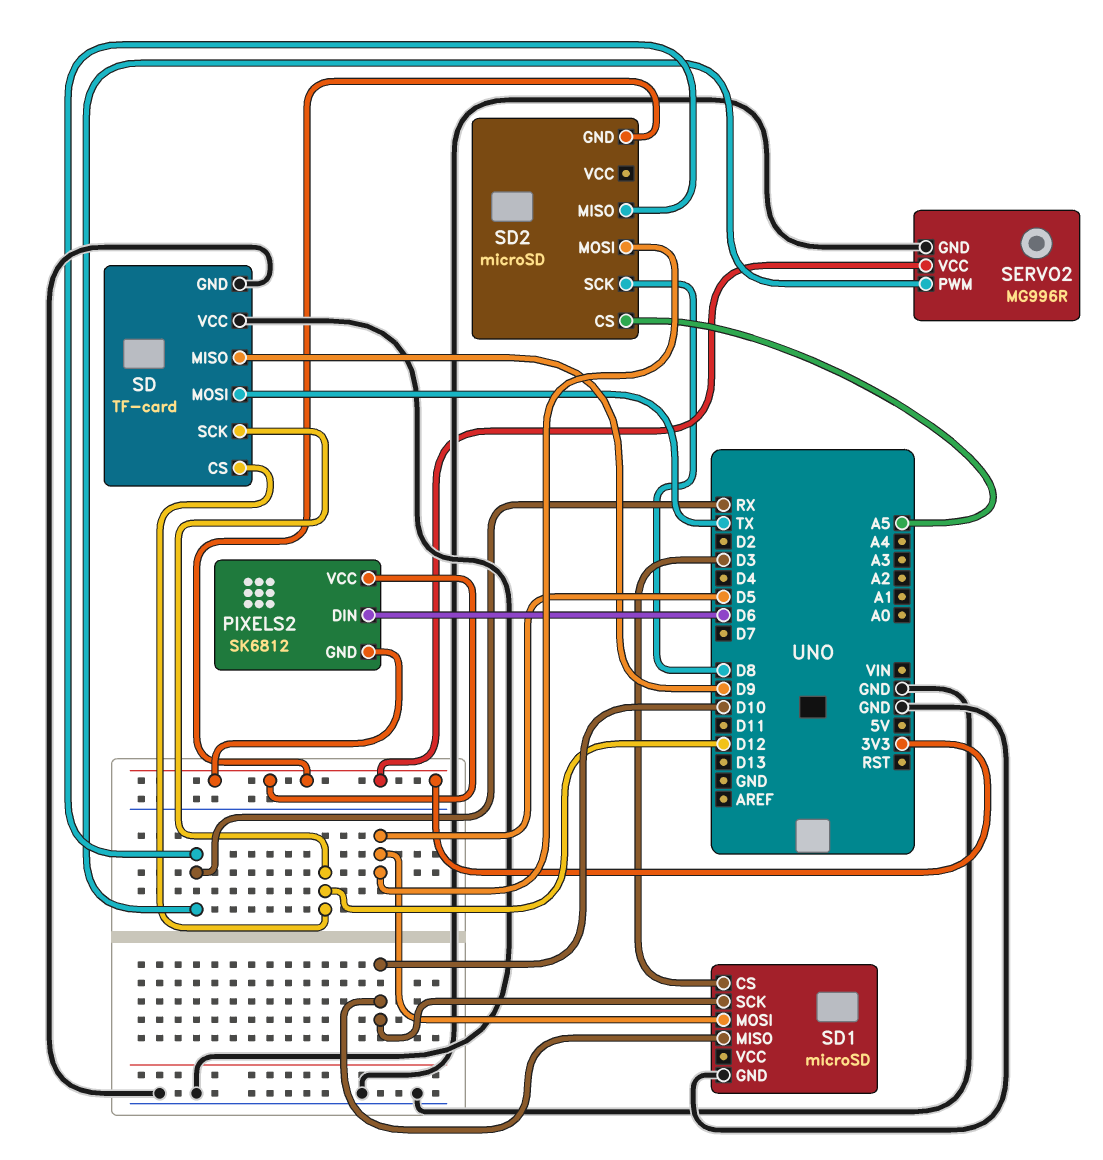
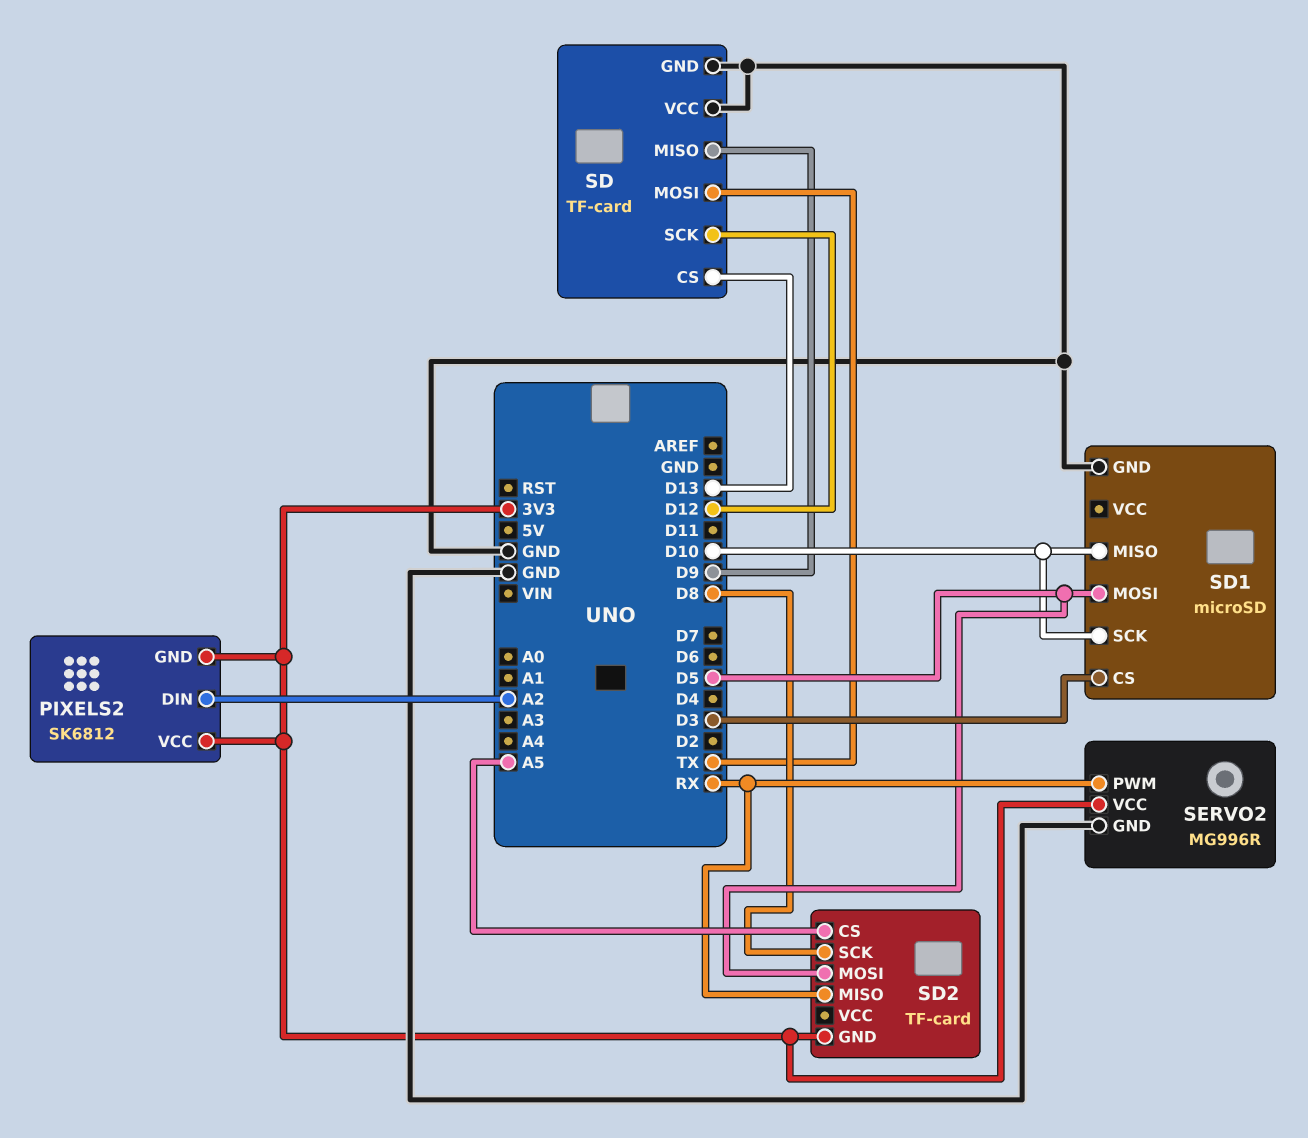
PIXELS2 pin DIN: D6 -> A2
SD pin CS: D12 -> D13
SD2: microSD -> TF-card

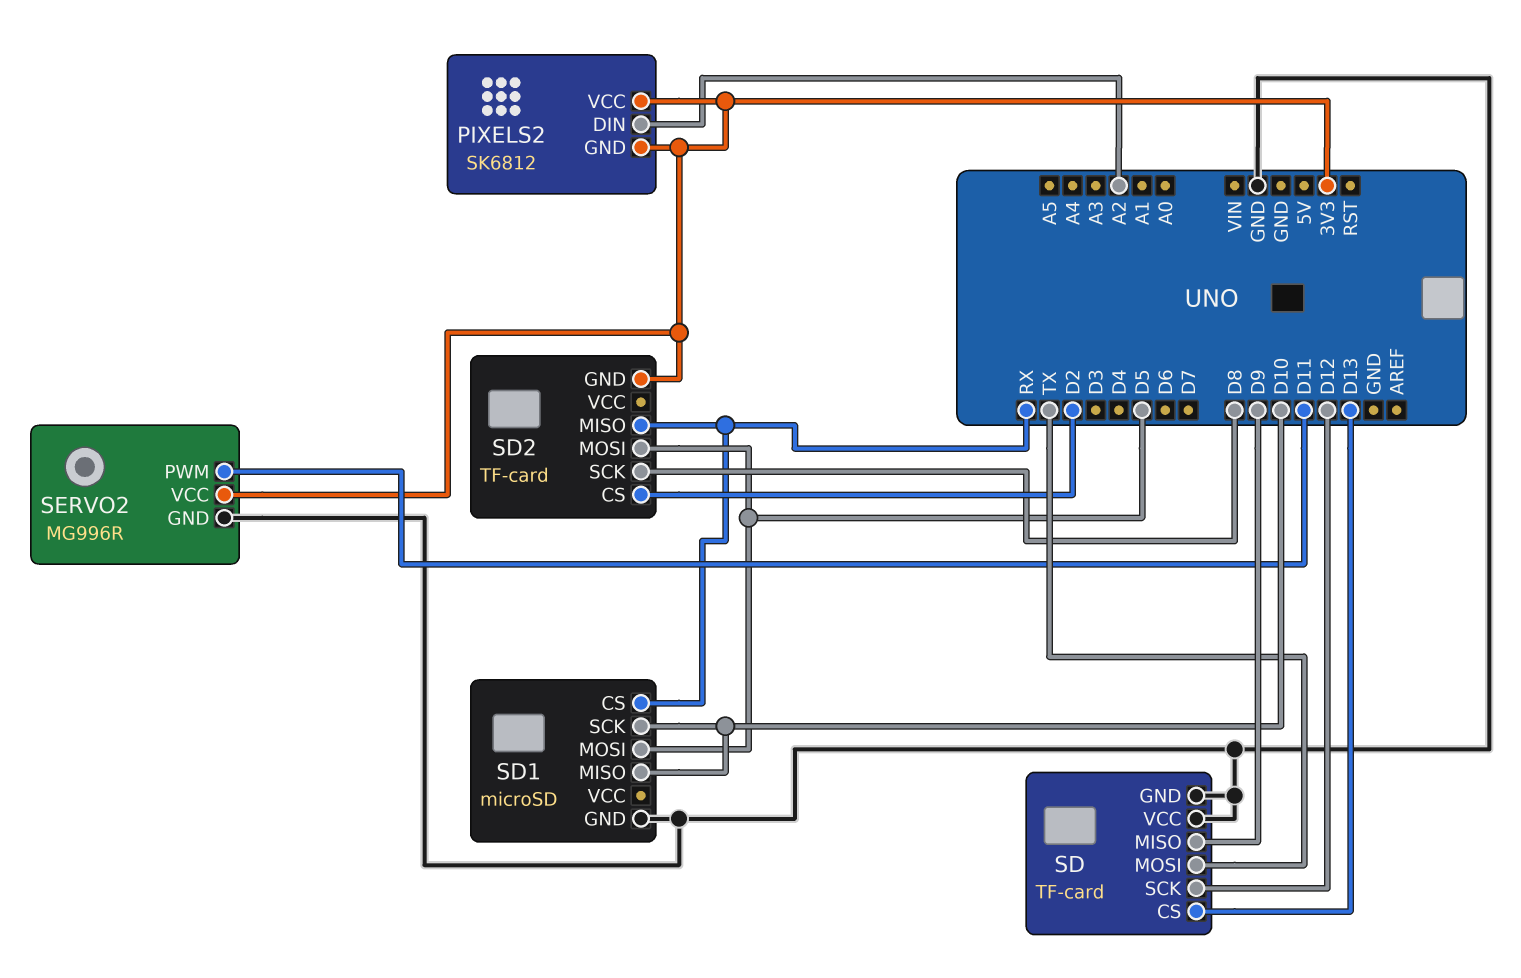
SD1 pin CS: D3 -> RX
SD2 pin CS: A5 -> D2
SERVO2 pin PWM: RX -> D11

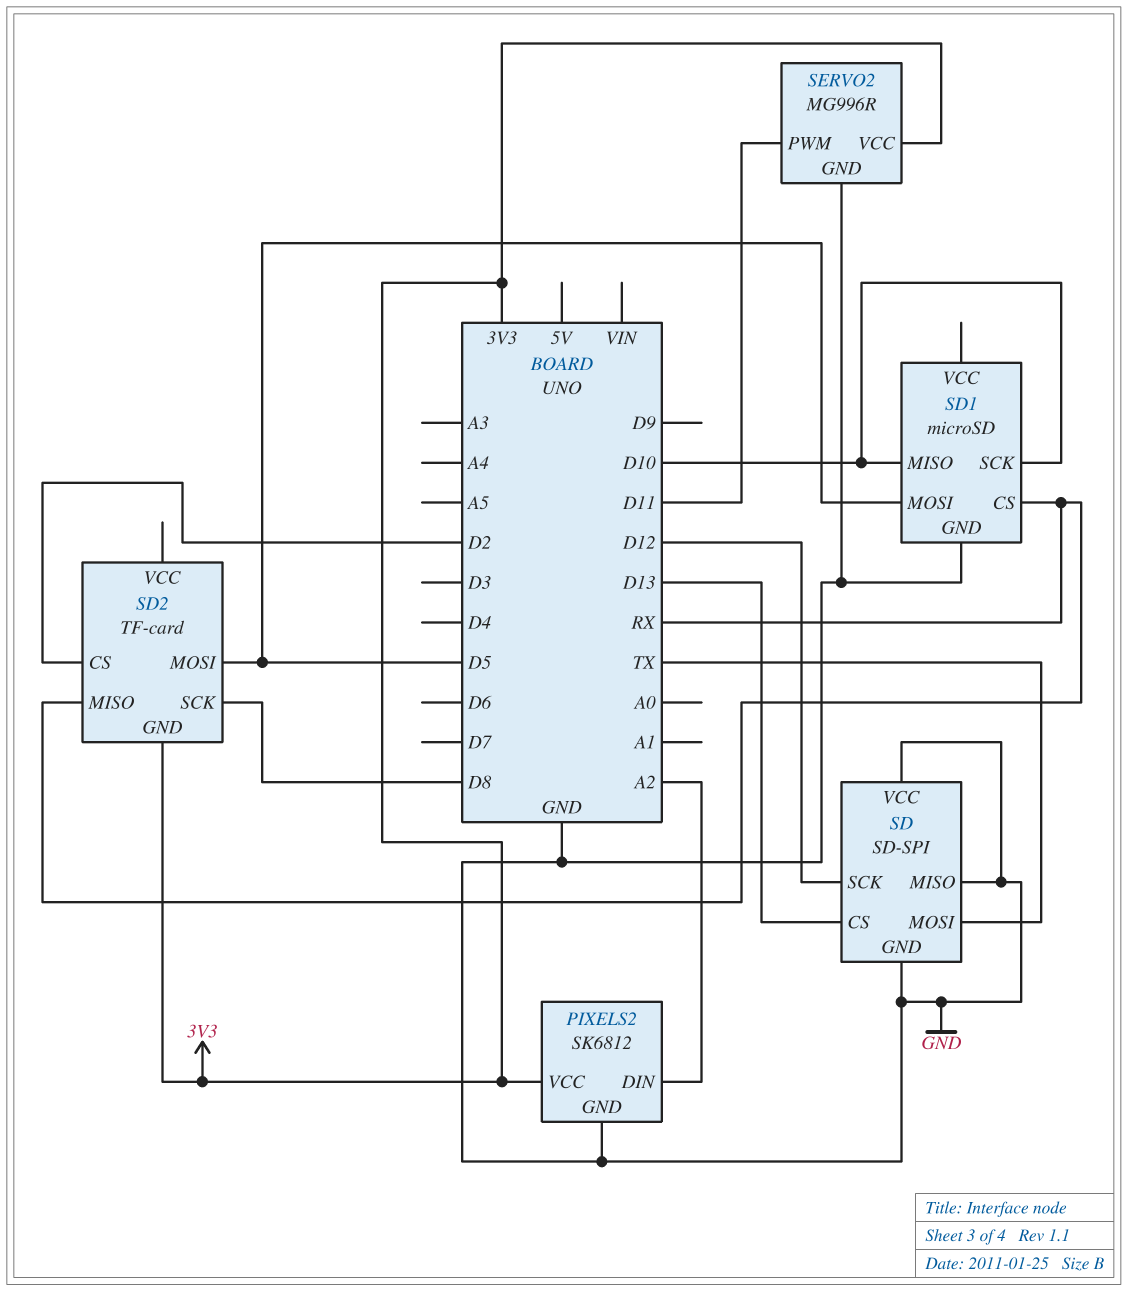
PIXELS2 pin GND: 3V3 -> GND
SD: TF-card -> SD-SPI
SD pin MISO: D9 -> GND

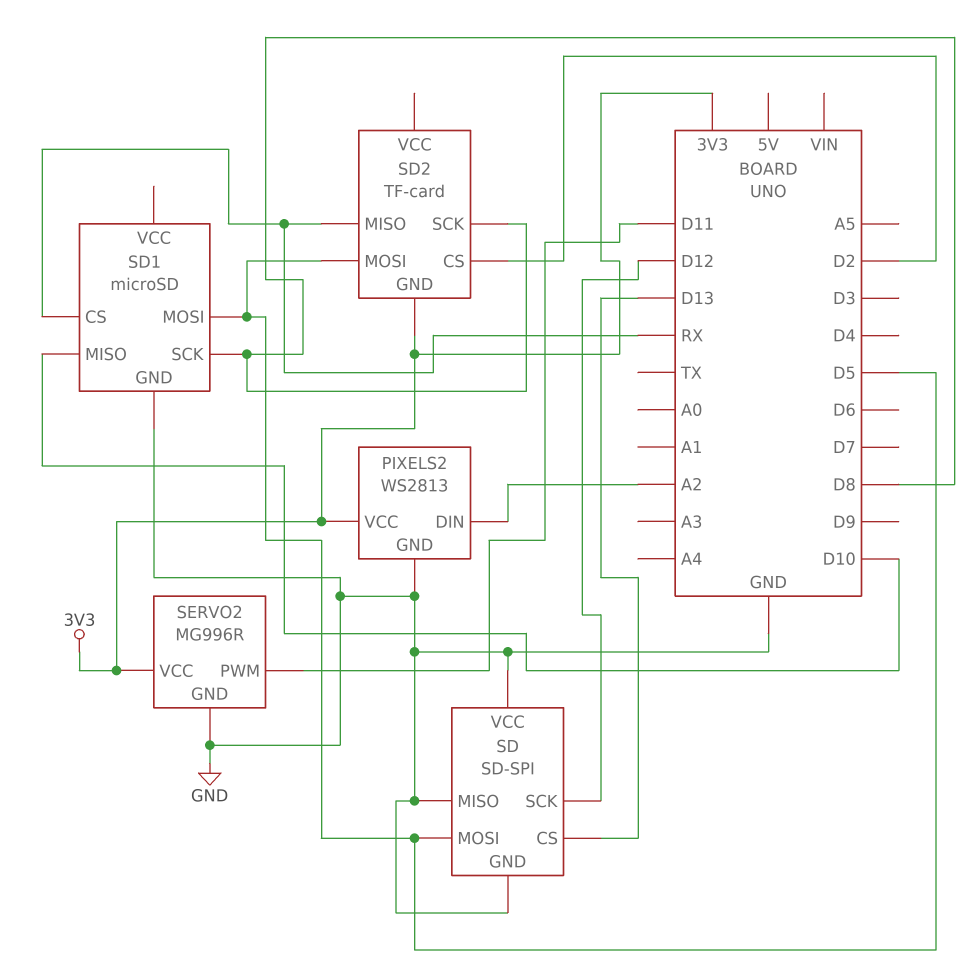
PIXELS2: SK6812 -> WS2813
SD pin MOSI: TX -> D5
SD1 pin SCK: D10 -> D8

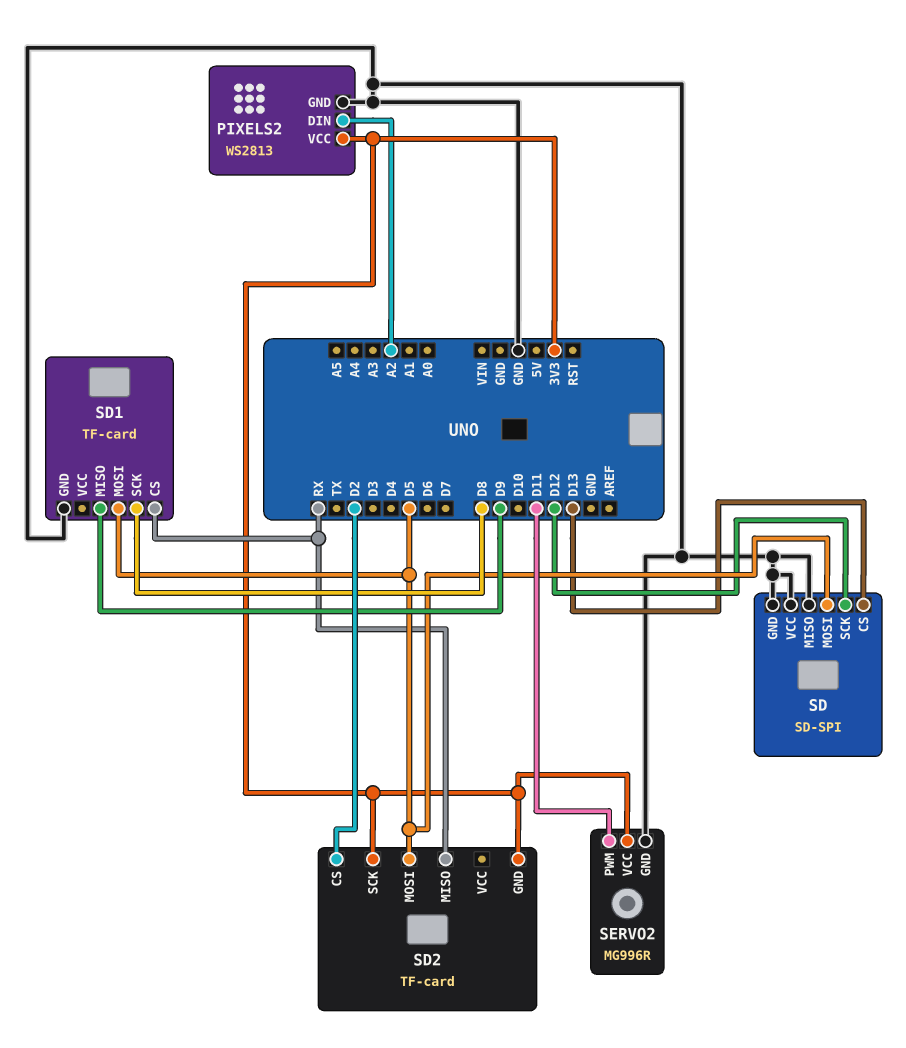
SD1: microSD -> TF-card
SD1 pin MISO: D10 -> D9
SD2 pin SCK: D8 -> 3V3

